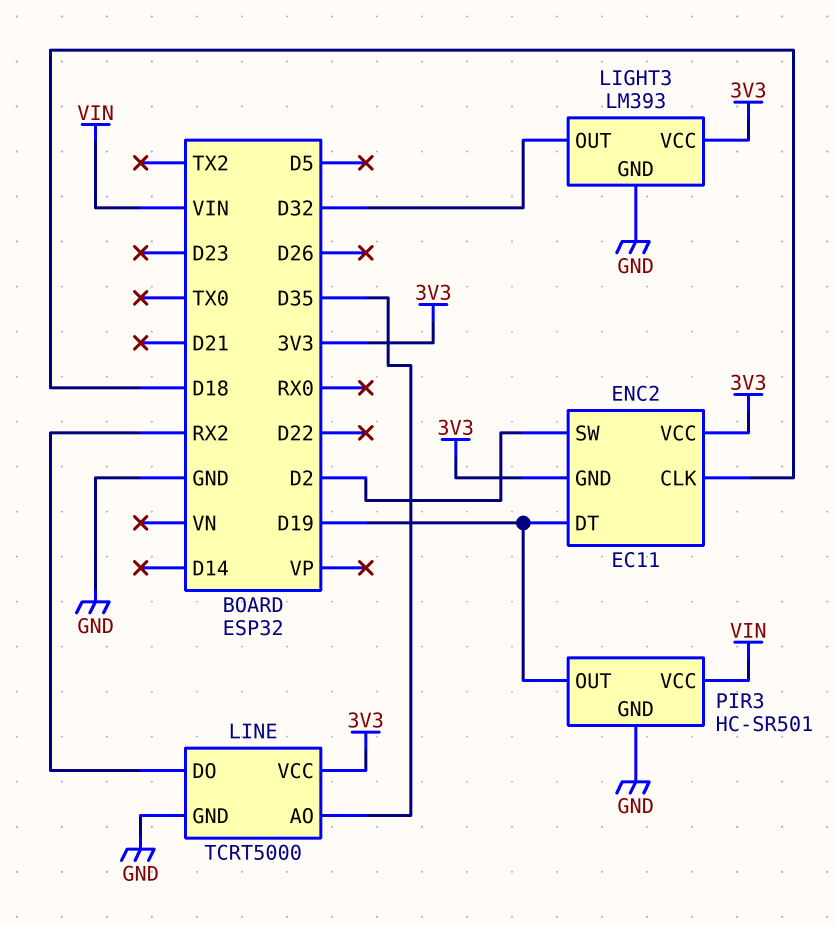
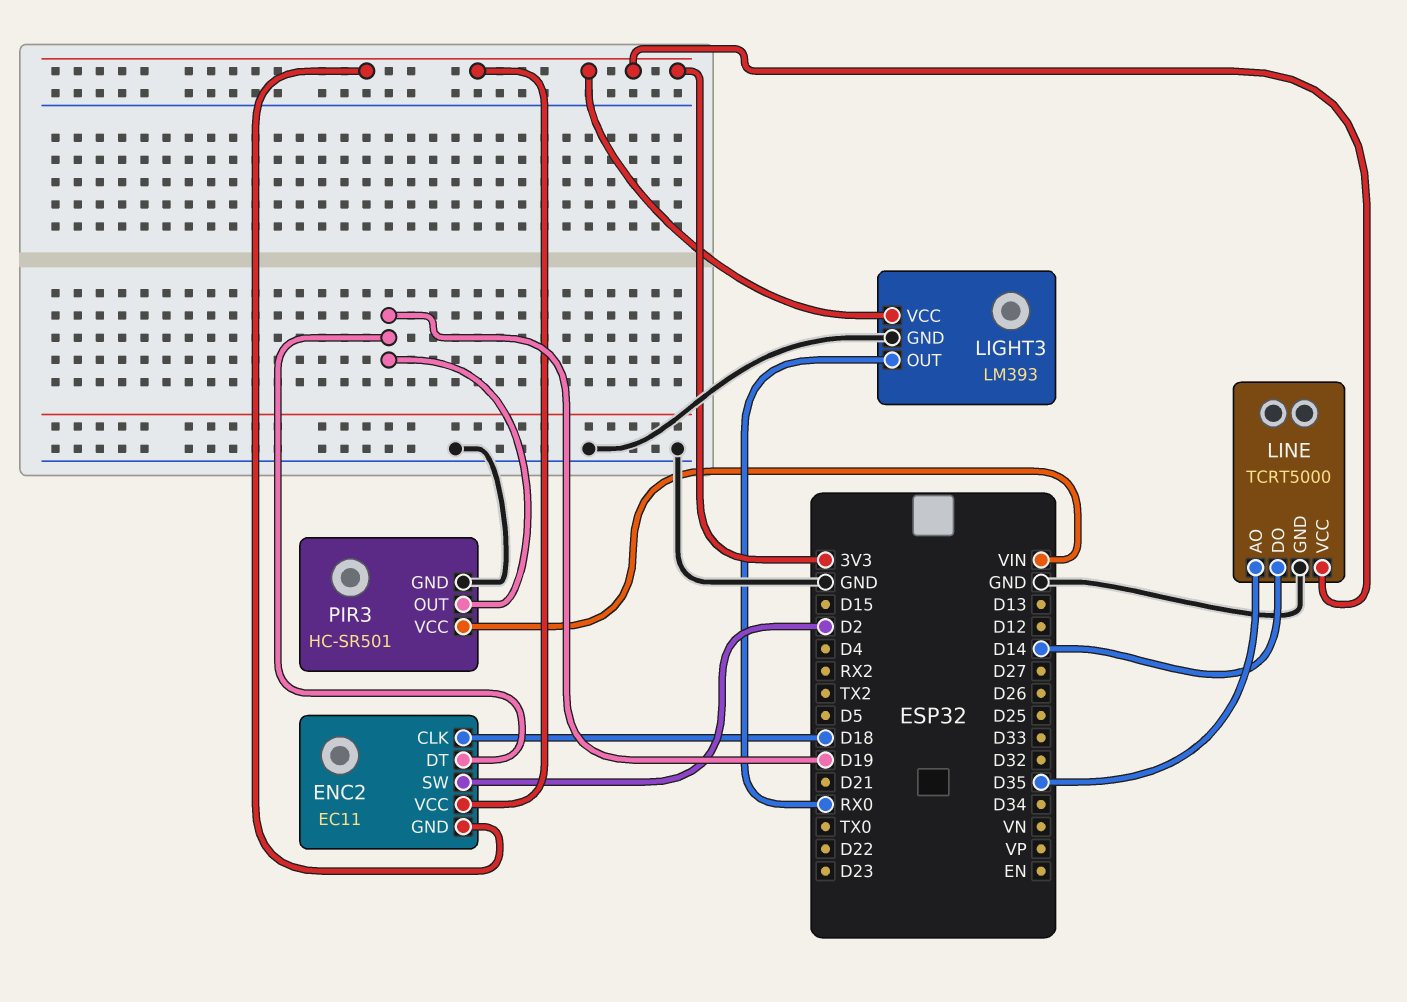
LIGHT3 pin OUT: D32 -> RX0
LINE pin DO: RX2 -> D14

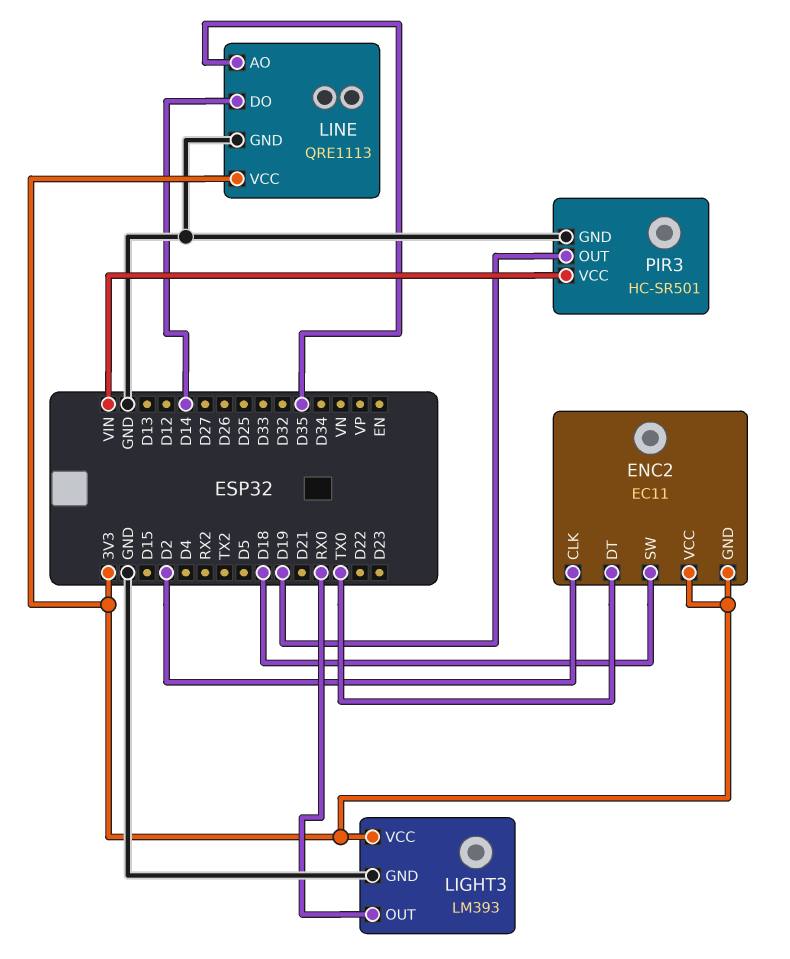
ENC2 pin CLK: D18 -> D2
ENC2 pin DT: D19 -> TX0
ENC2 pin SW: D2 -> D18
LINE: TCRT5000 -> QRE1113

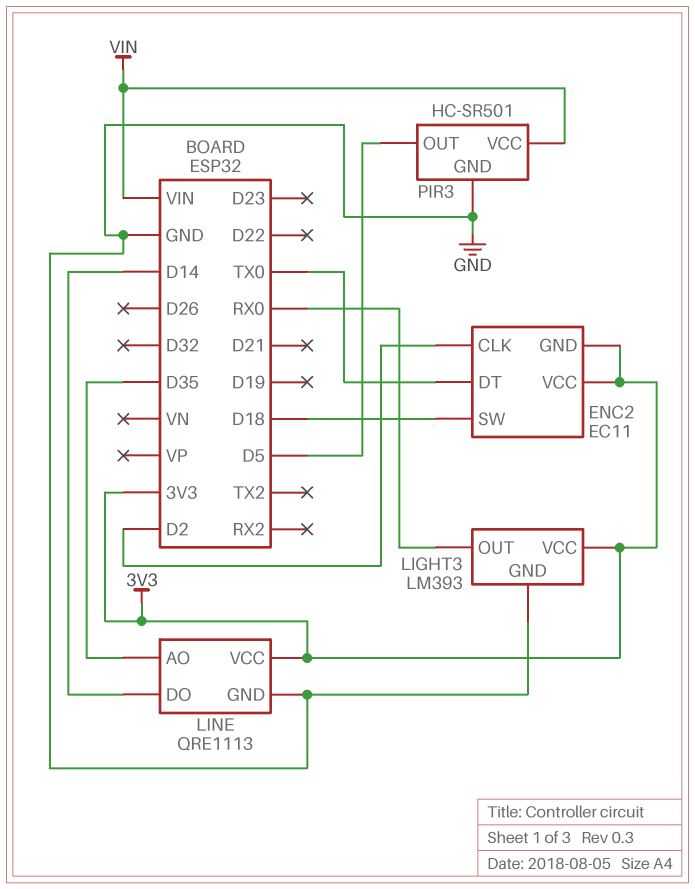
PIR3 pin OUT: D19 -> D5

